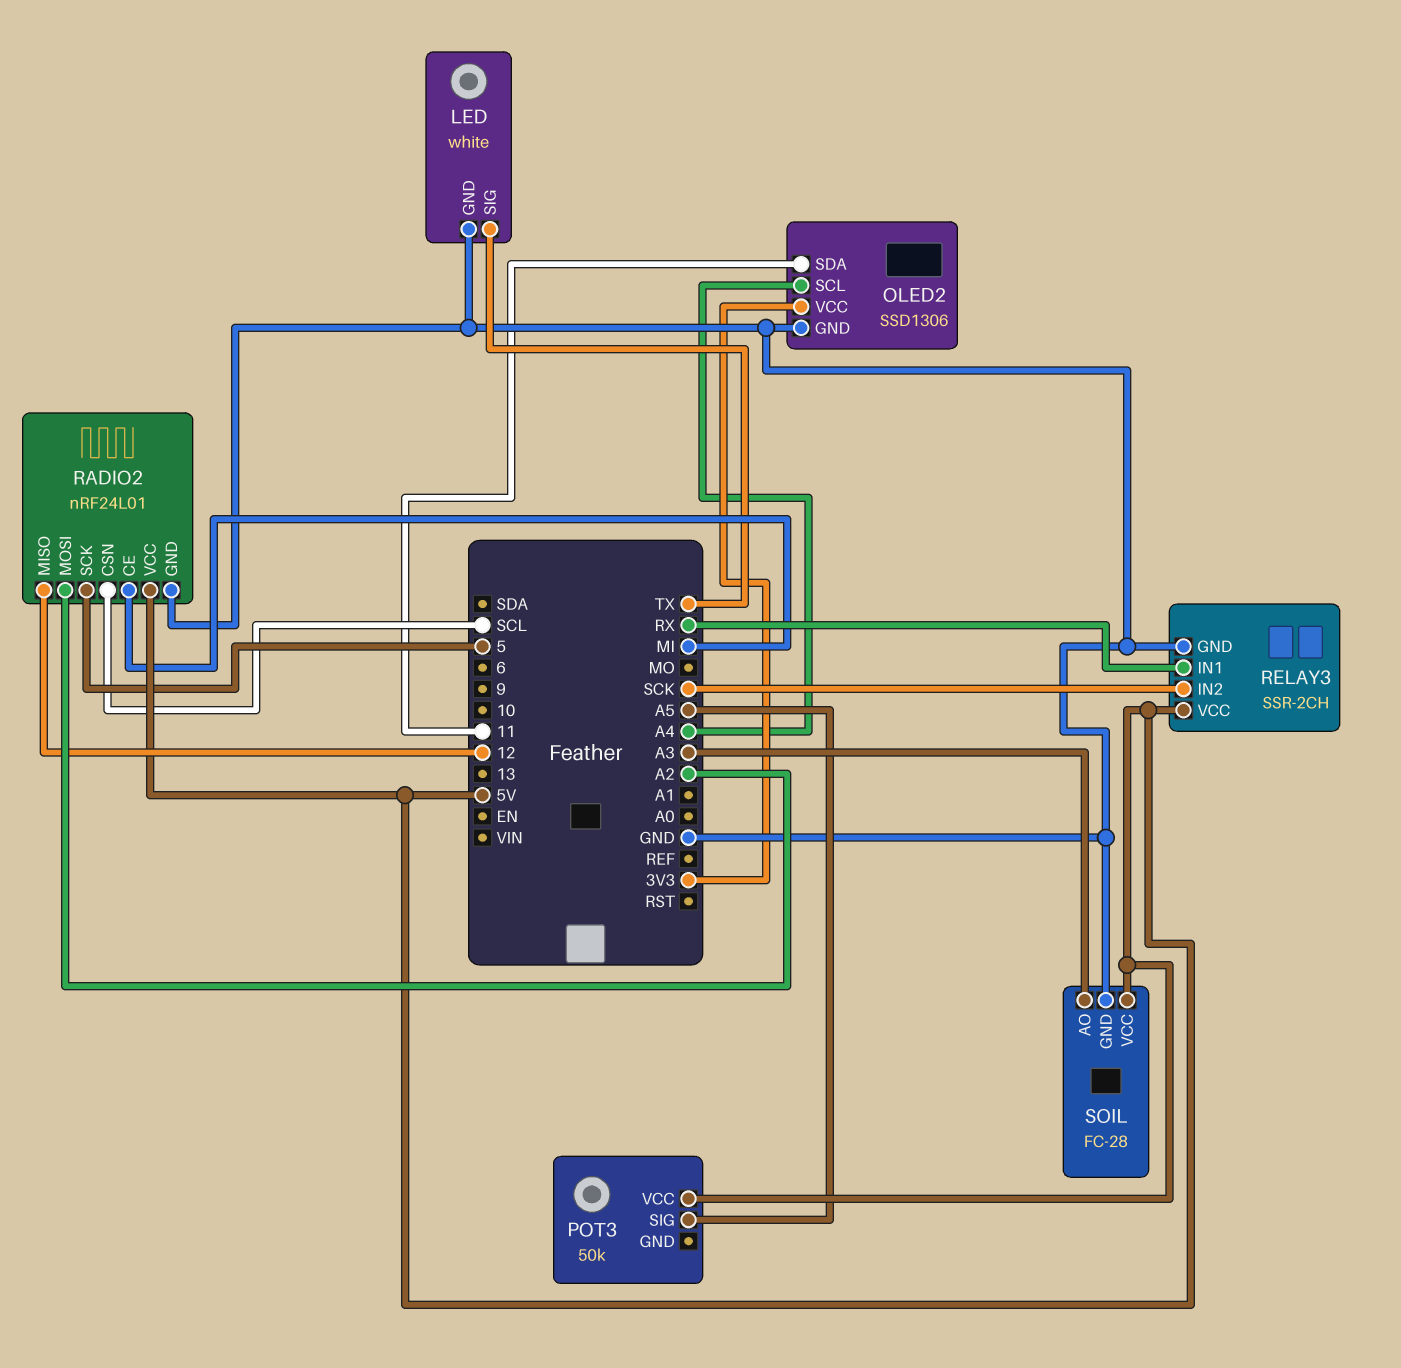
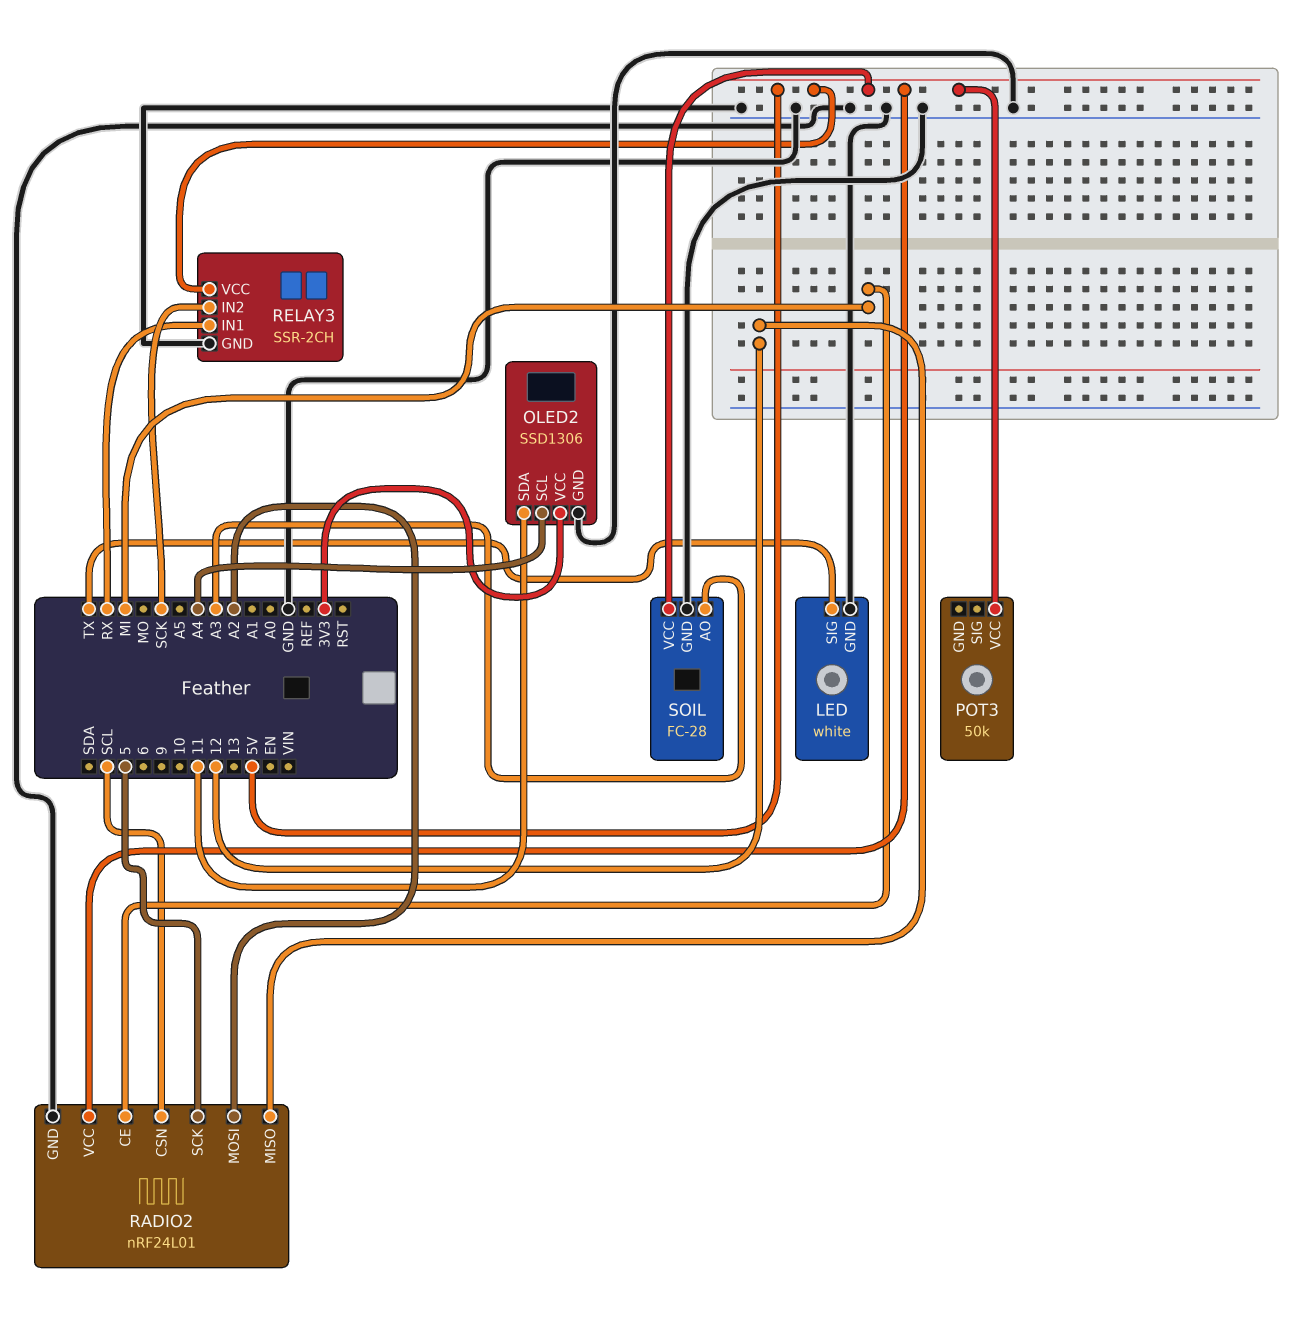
POT3 pin SIG: A5 -> none

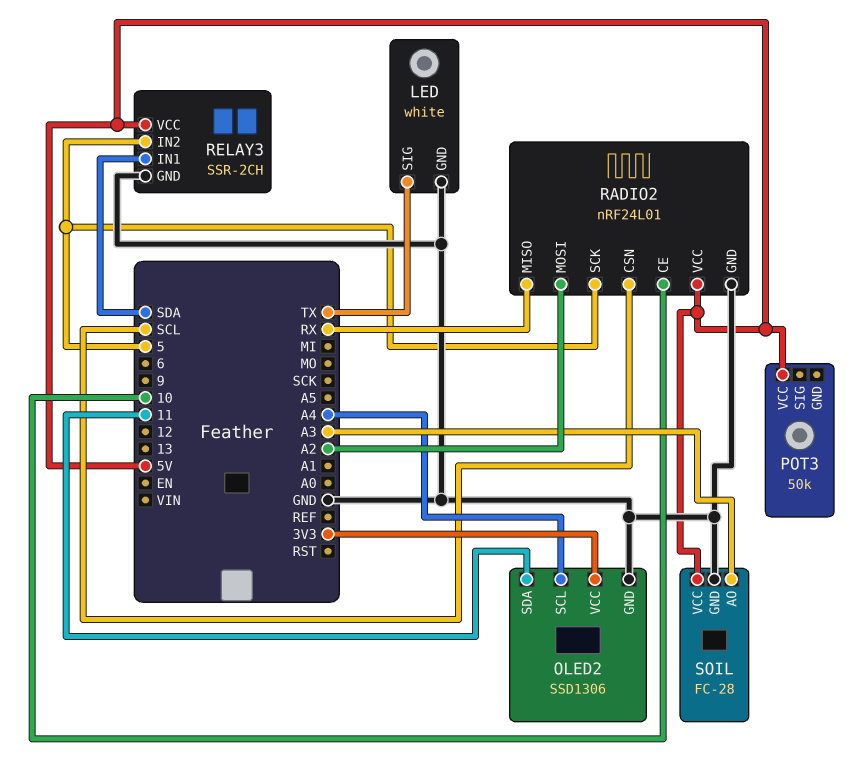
RADIO2 pin CE: MI -> 10
RADIO2 pin MISO: 12 -> RX
RELAY3 pin IN1: RX -> SDA
RELAY3 pin IN2: SCK -> 5

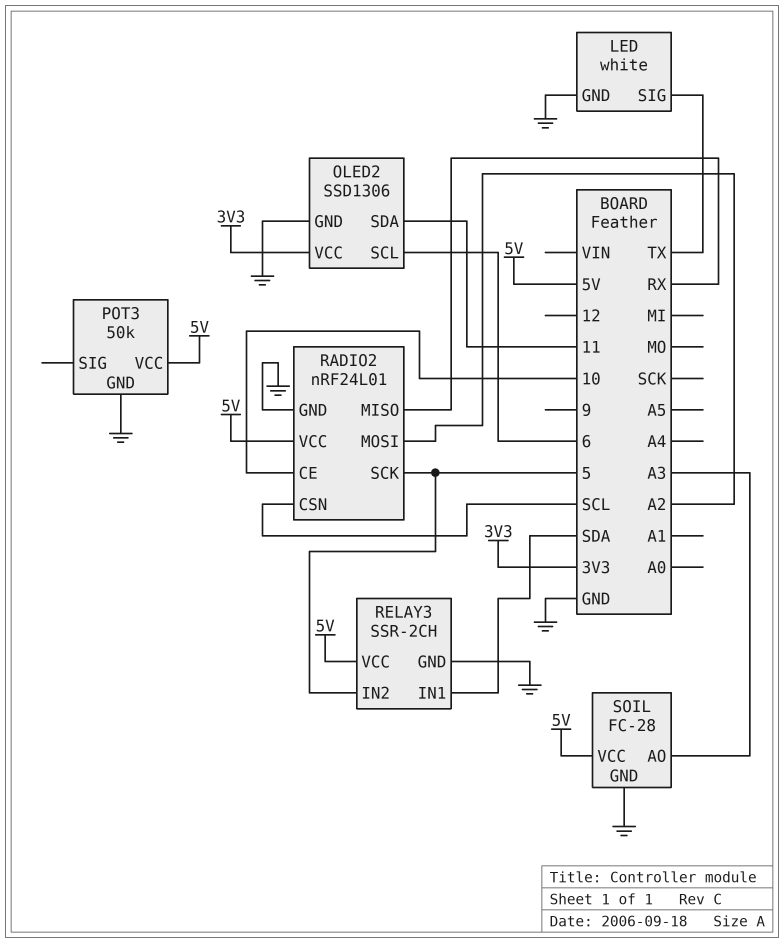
OLED2 pin SCL: A4 -> 6
POT3 pin GND: none -> GND

